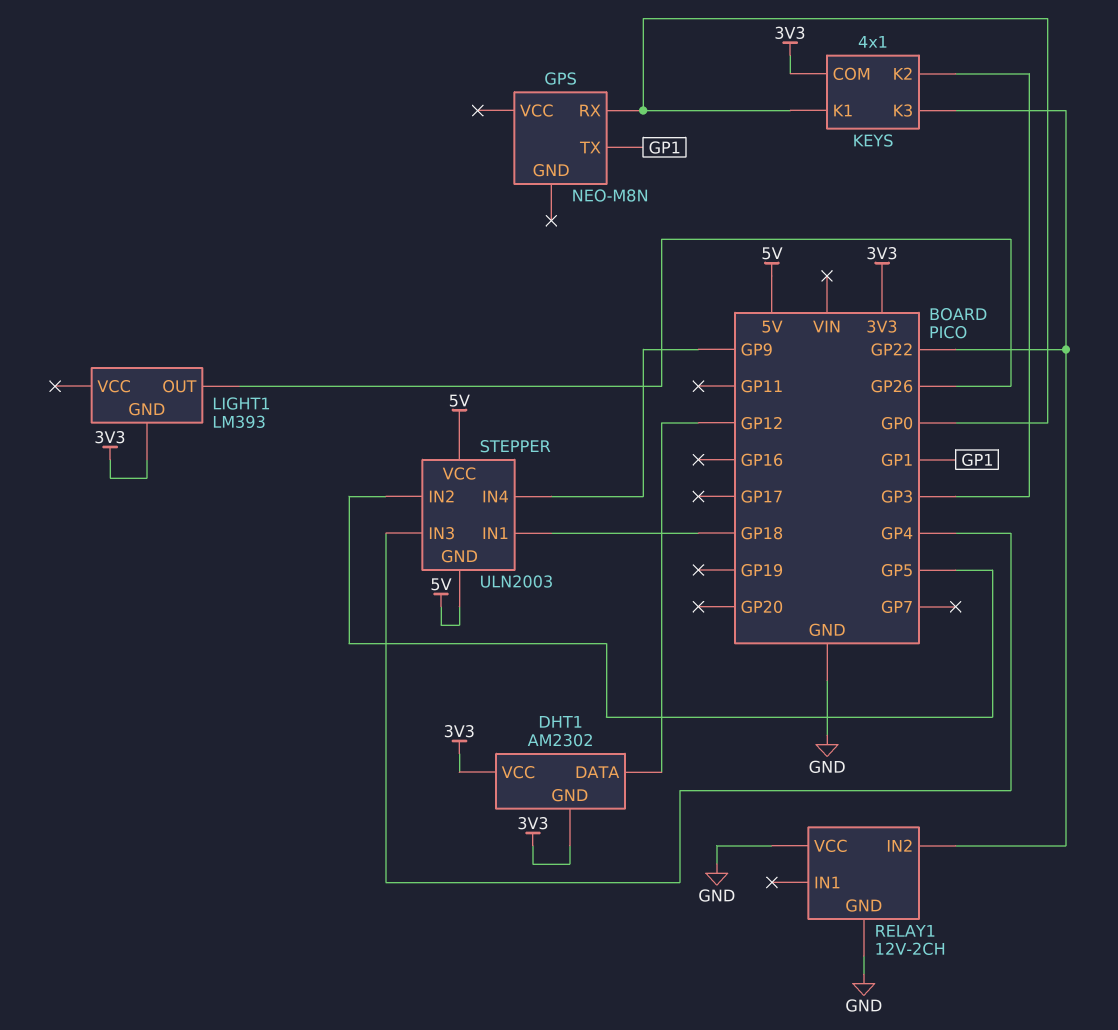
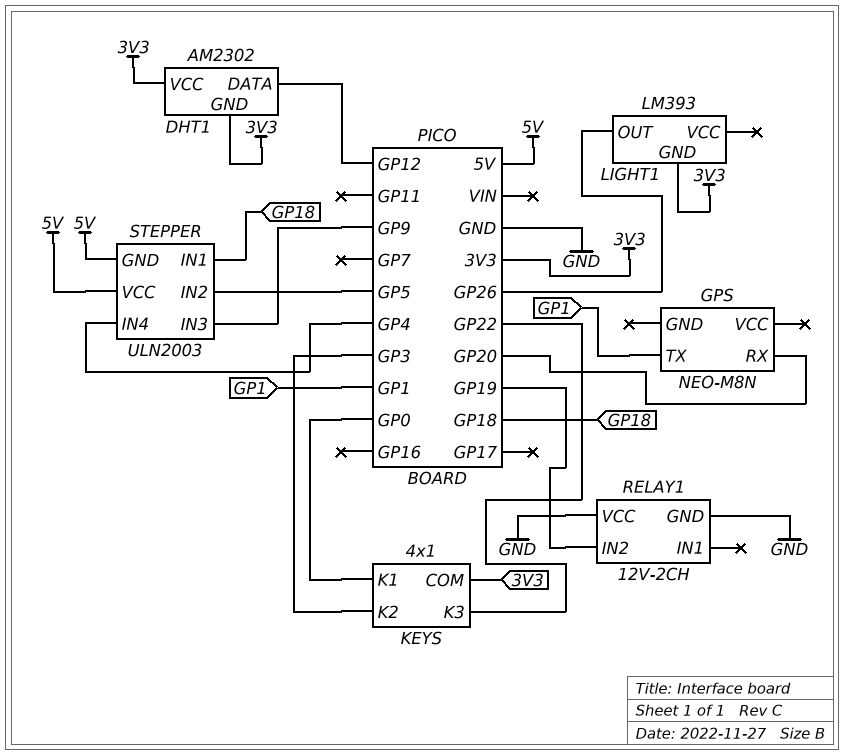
GPS pin RX: GP0 -> GP20
RELAY1 pin IN2: GP22 -> GP19
STEPPER pin IN3: GP4 -> GP9
STEPPER pin IN4: GP9 -> GP4

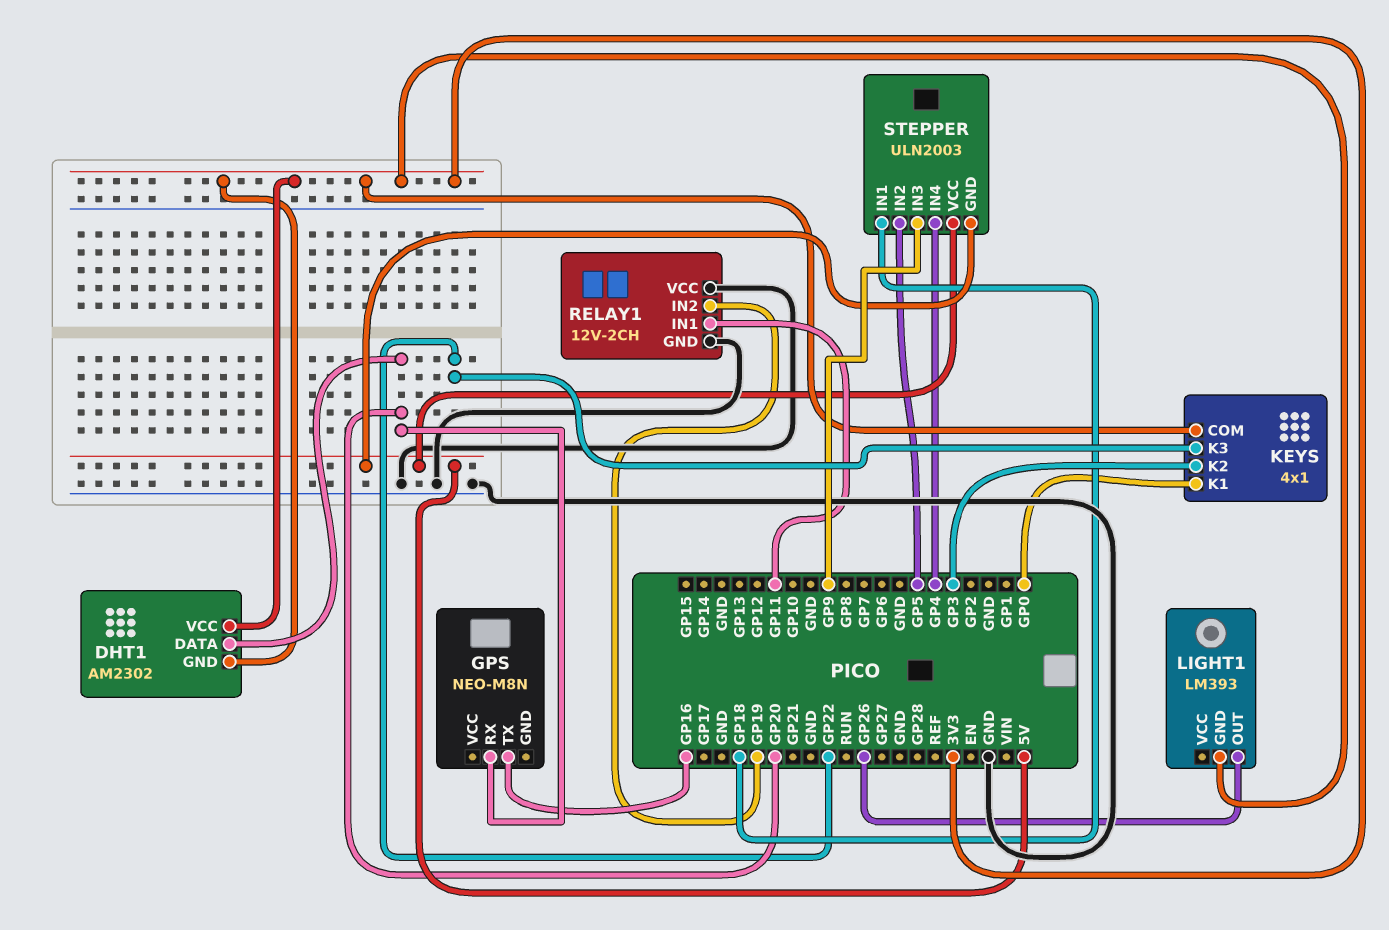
DHT1 pin DATA: GP12 -> GP20
GPS pin TX: GP1 -> GP16
RELAY1 pin IN1: none -> GP11

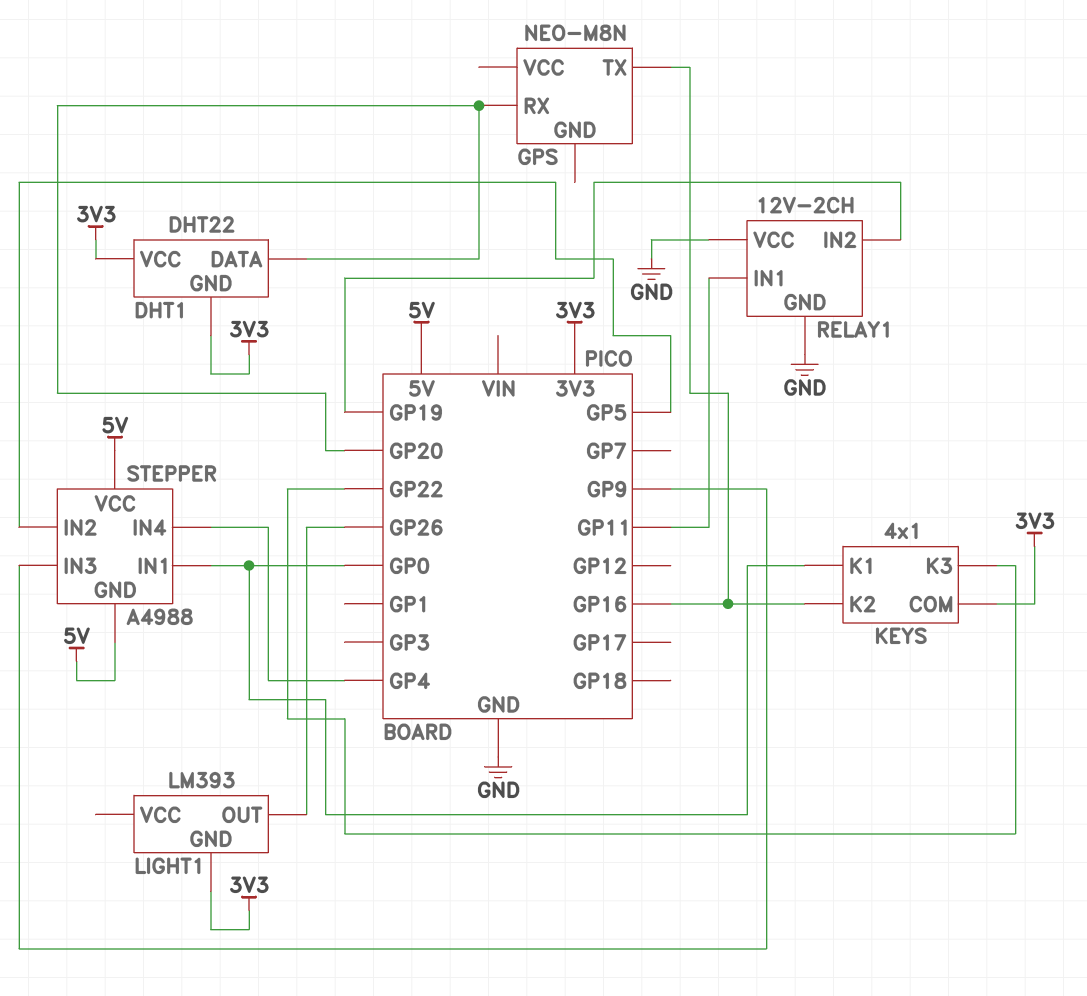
DHT1: AM2302 -> DHT22
KEYS pin K2: GP3 -> GP16
STEPPER: ULN2003 -> A4988
STEPPER pin IN1: GP18 -> GP0

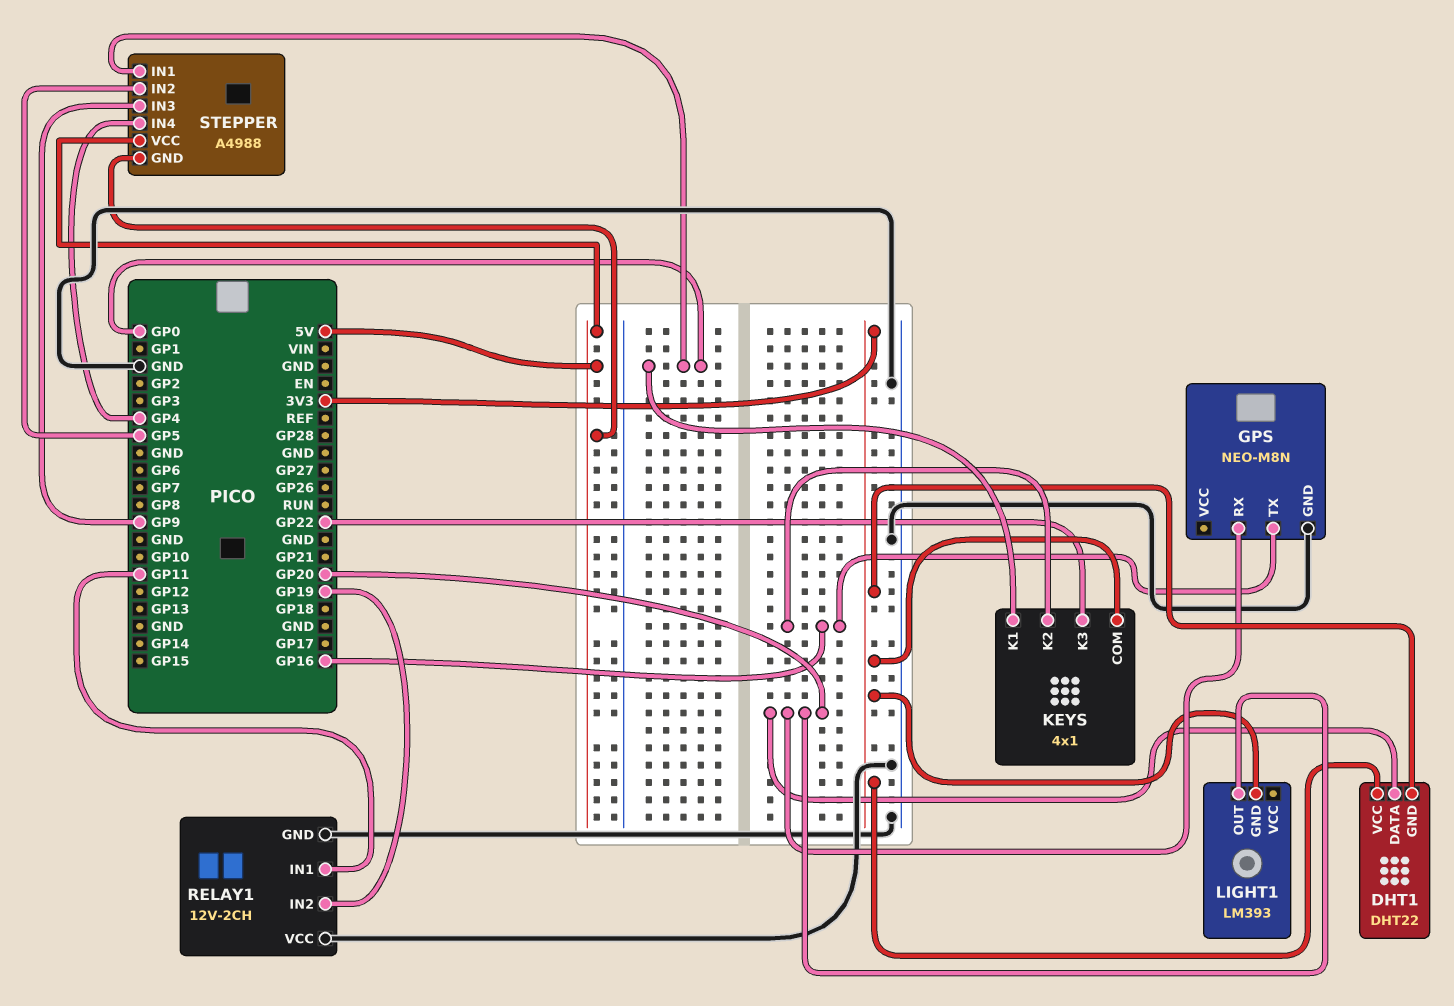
GPS pin GND: none -> GND
LIGHT1 pin OUT: GP26 -> GP20

